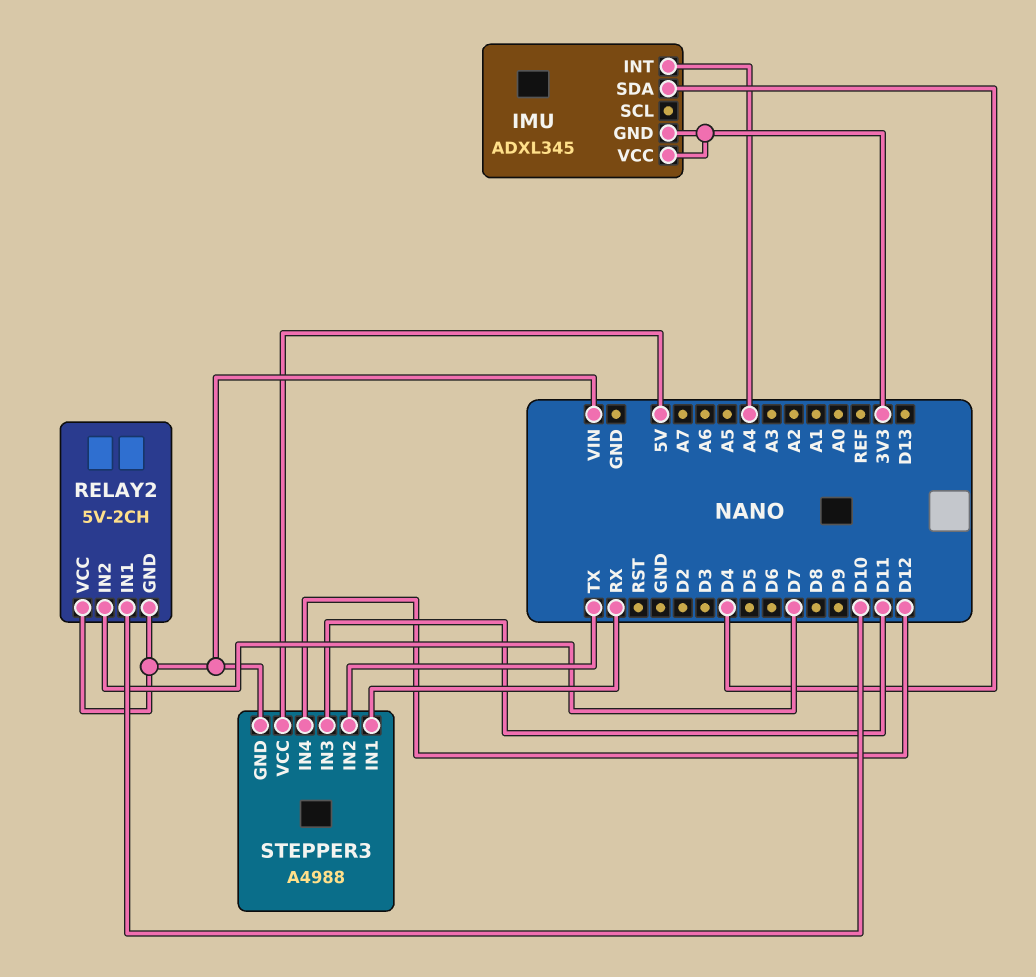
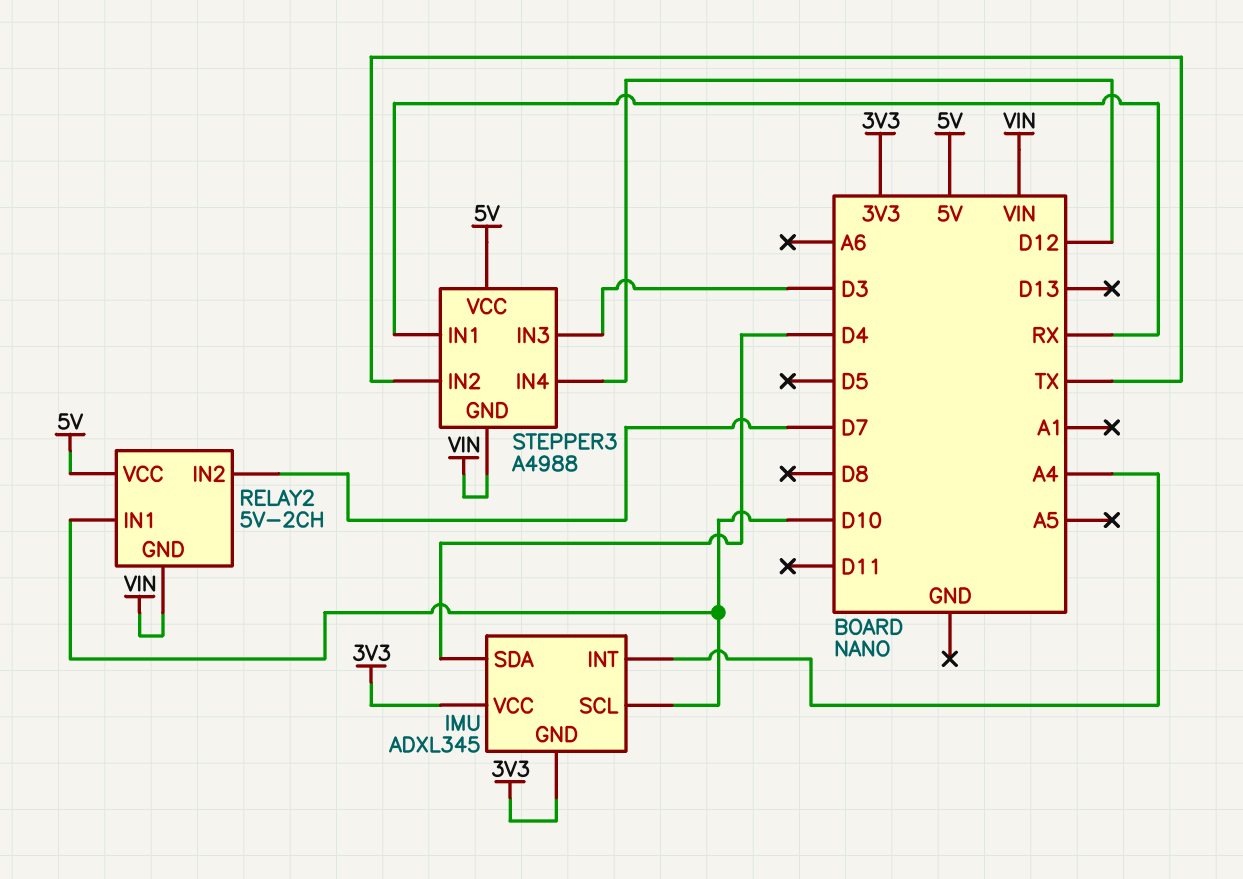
IMU pin SCL: none -> D10
RELAY2 pin VCC: VIN -> 5V
STEPPER3 pin IN3: D11 -> D3

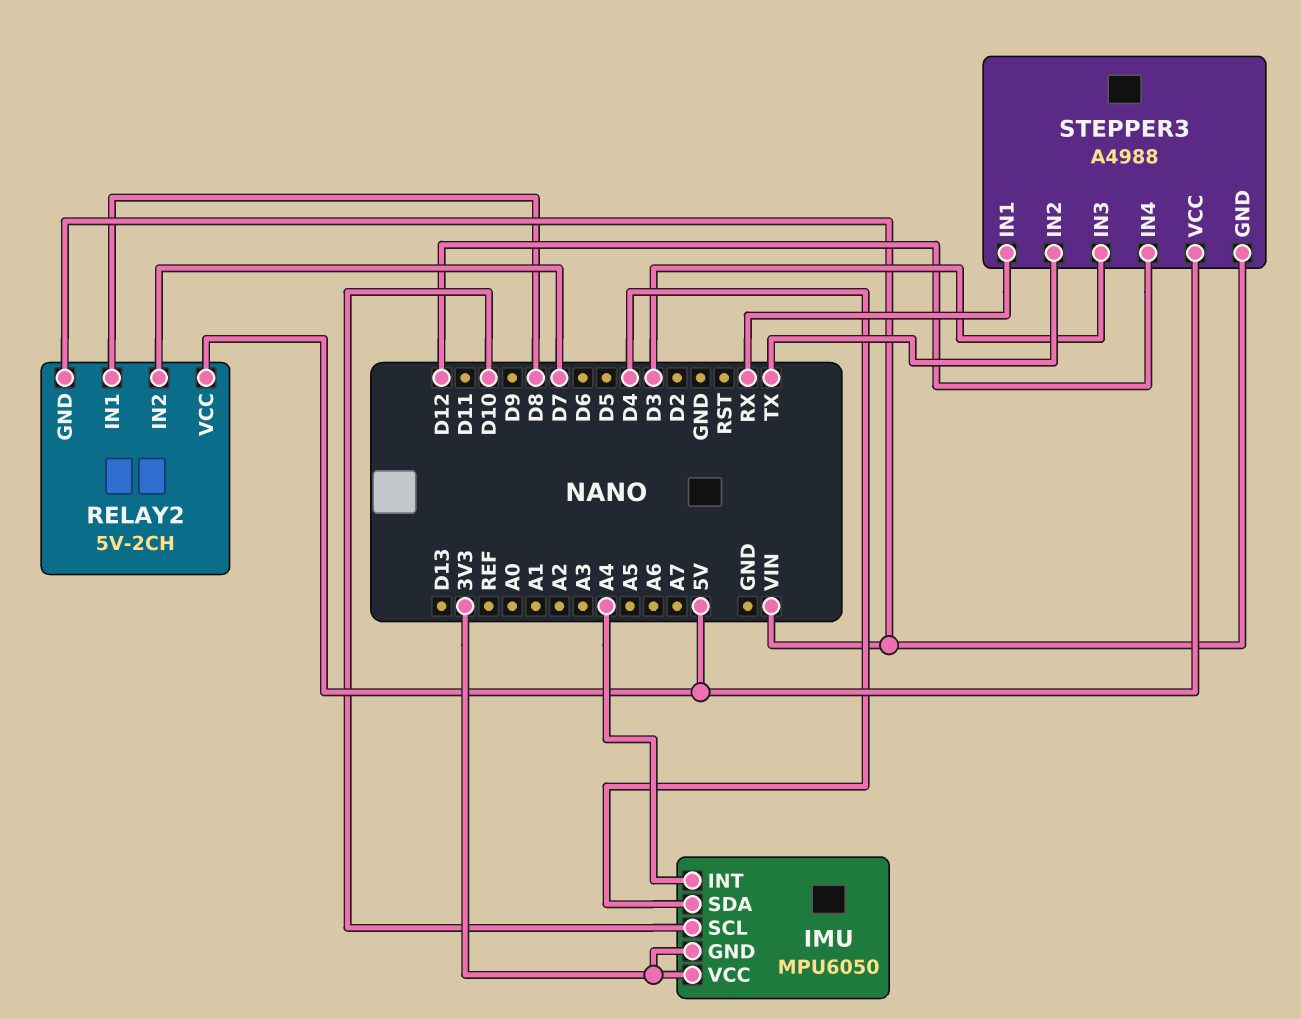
IMU: ADXL345 -> MPU6050
RELAY2 pin IN1: D10 -> D8

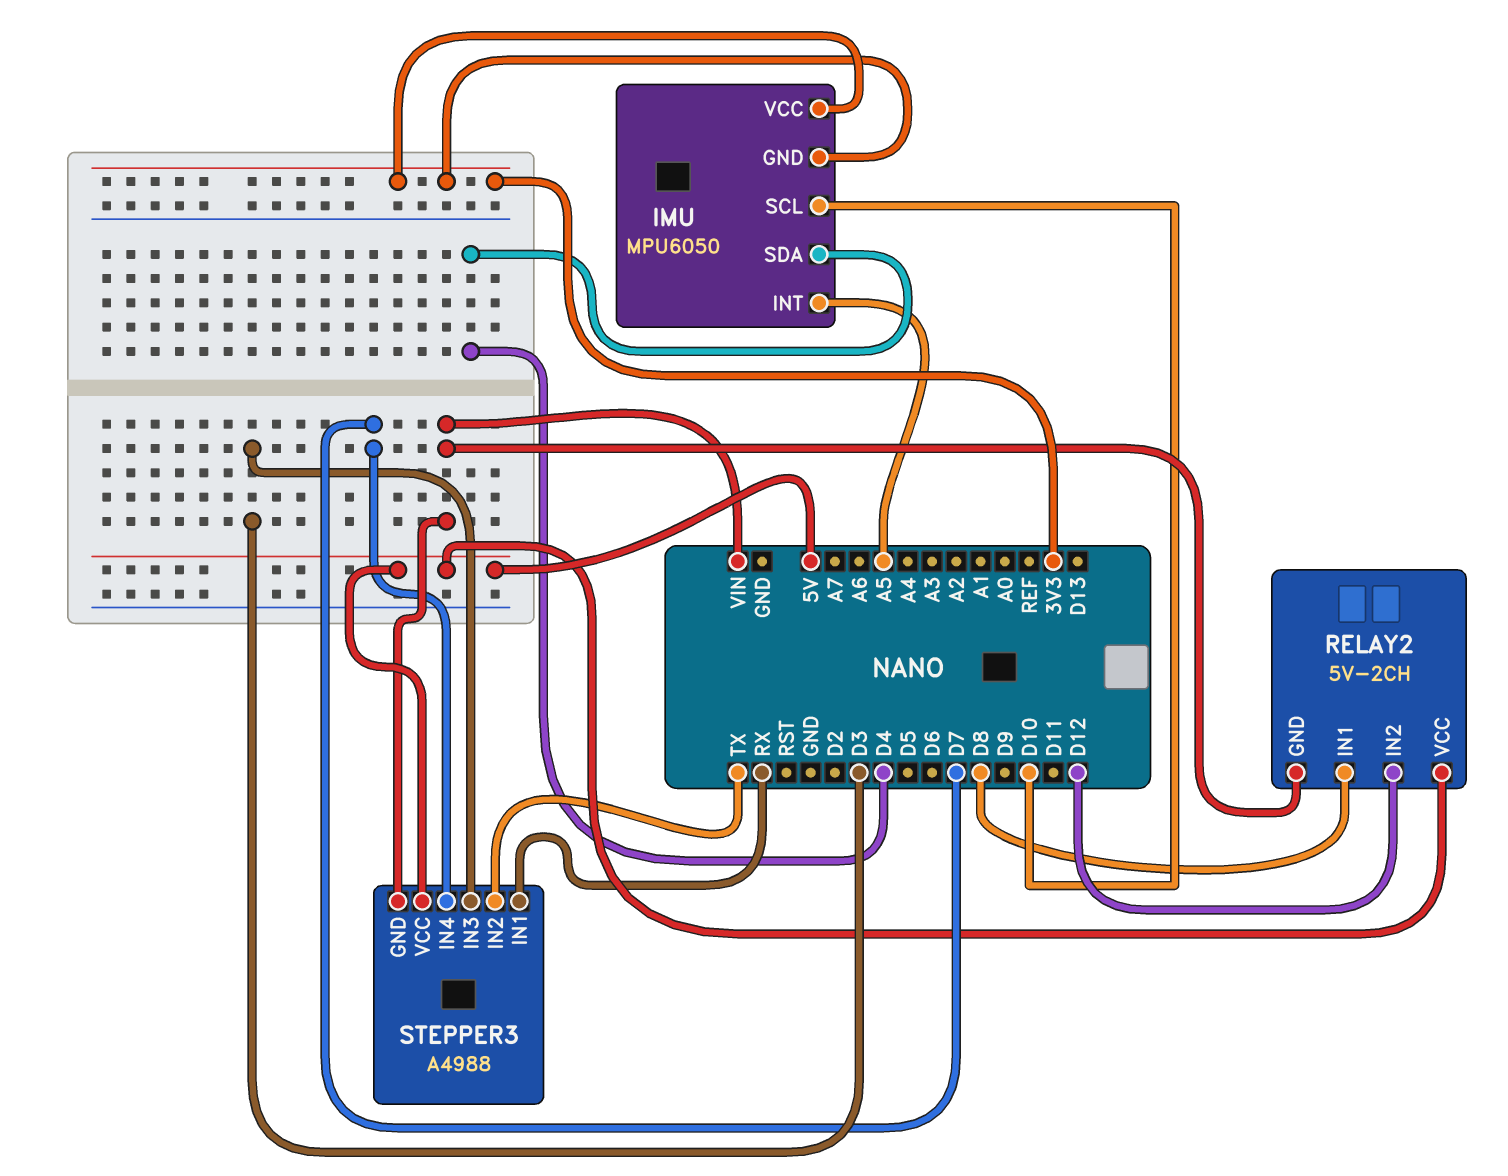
IMU pin INT: A4 -> A5
RELAY2 pin IN2: D7 -> D12
STEPPER3 pin IN4: D12 -> D7

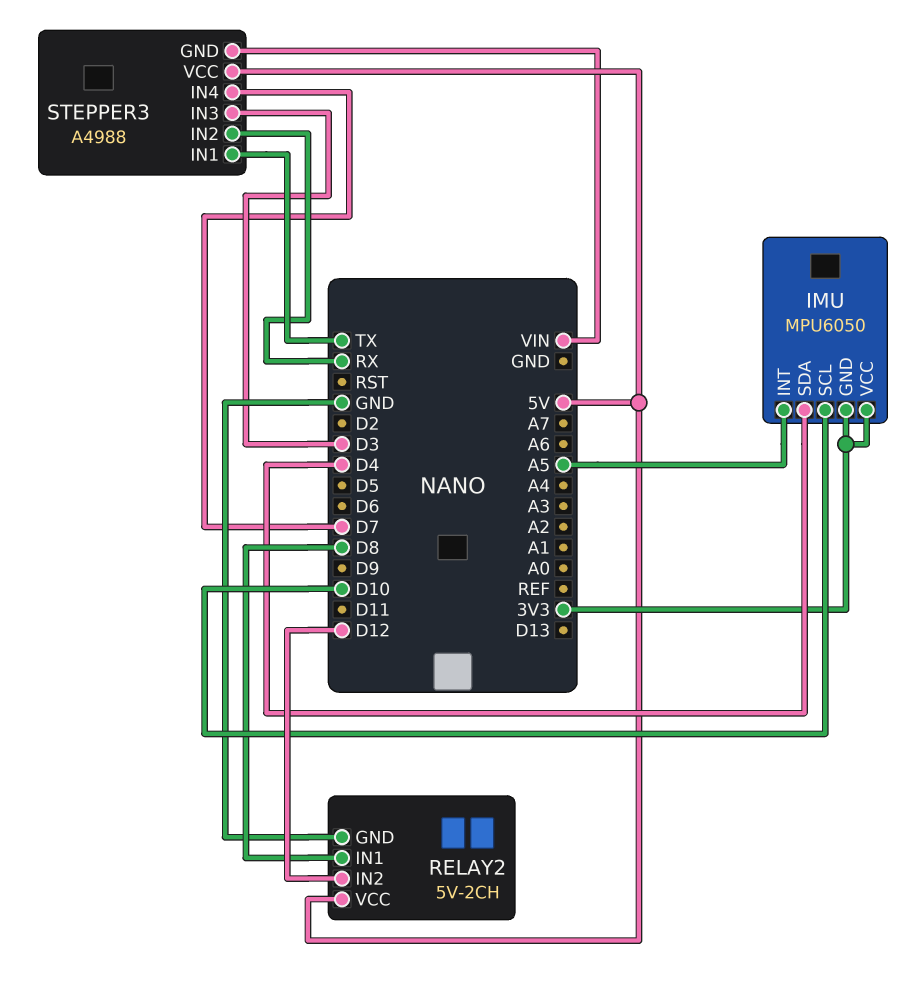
RELAY2 pin GND: VIN -> GND
STEPPER3 pin IN1: RX -> TX
STEPPER3 pin IN2: TX -> RX

